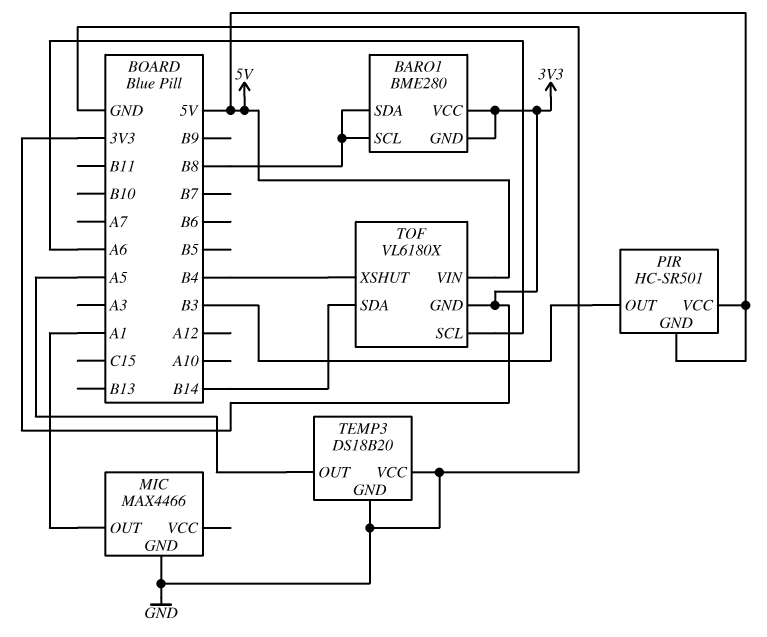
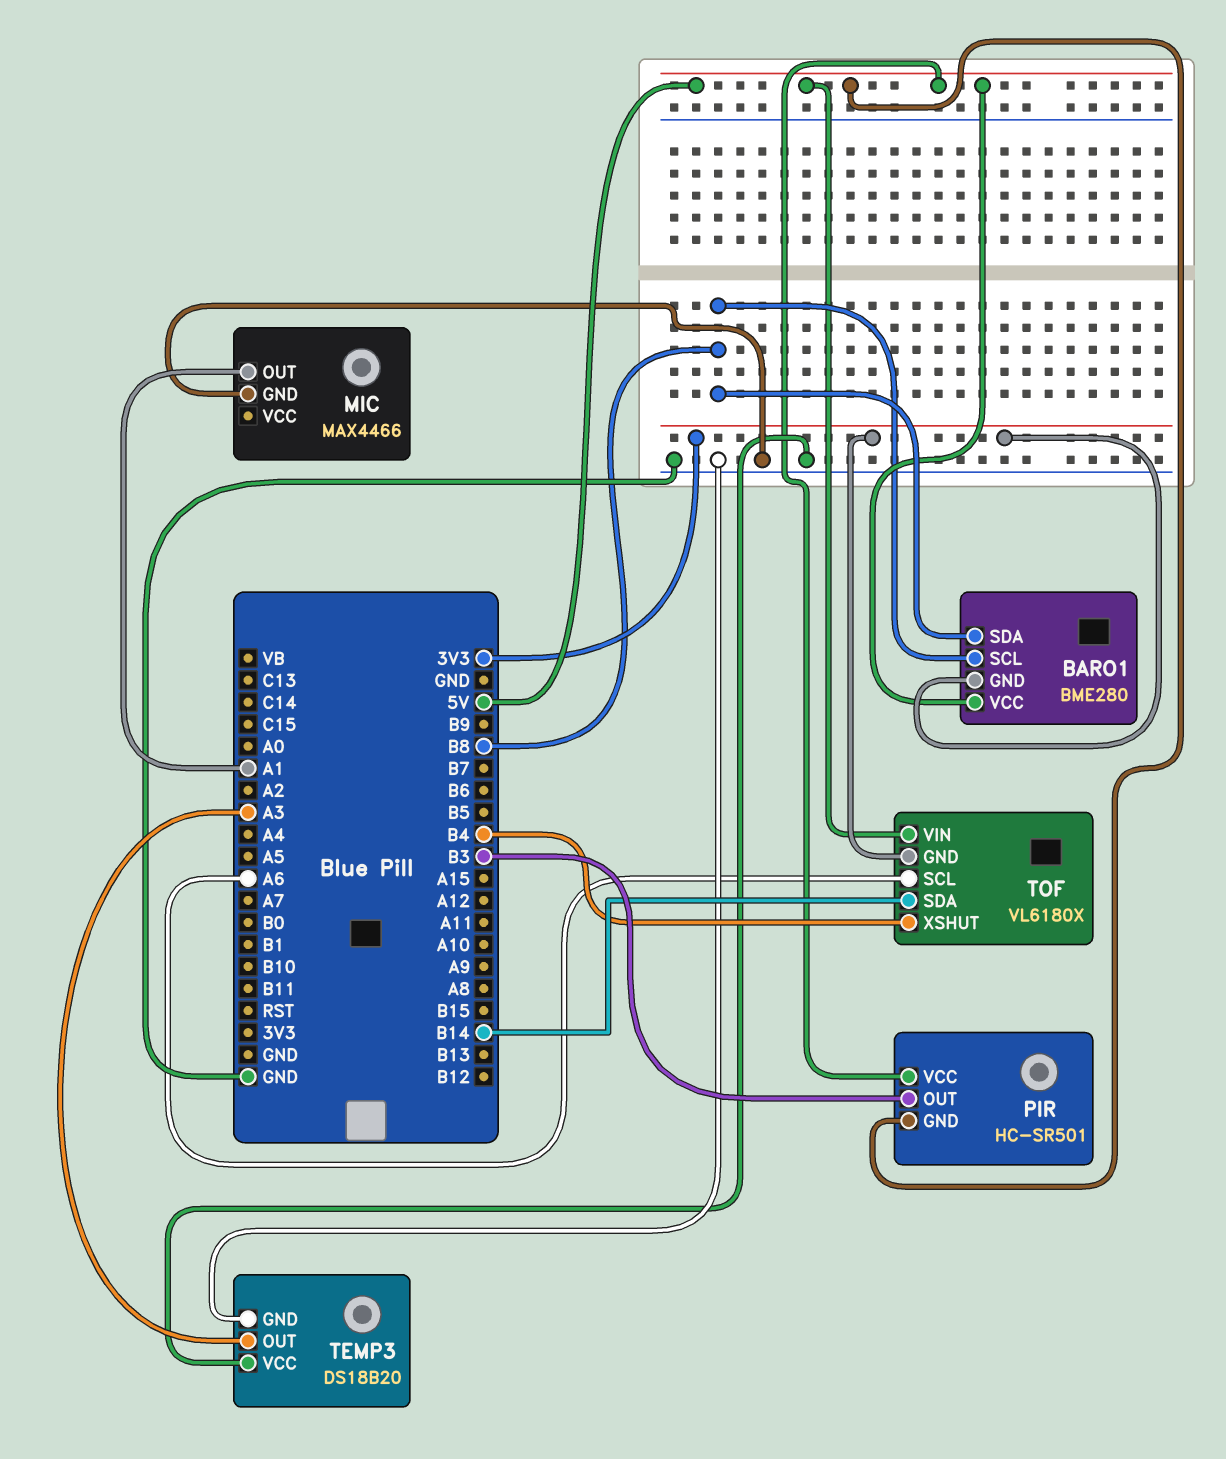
BARO1 pin VCC: 3V3 -> 5V
TEMP3 pin OUT: A5 -> A3

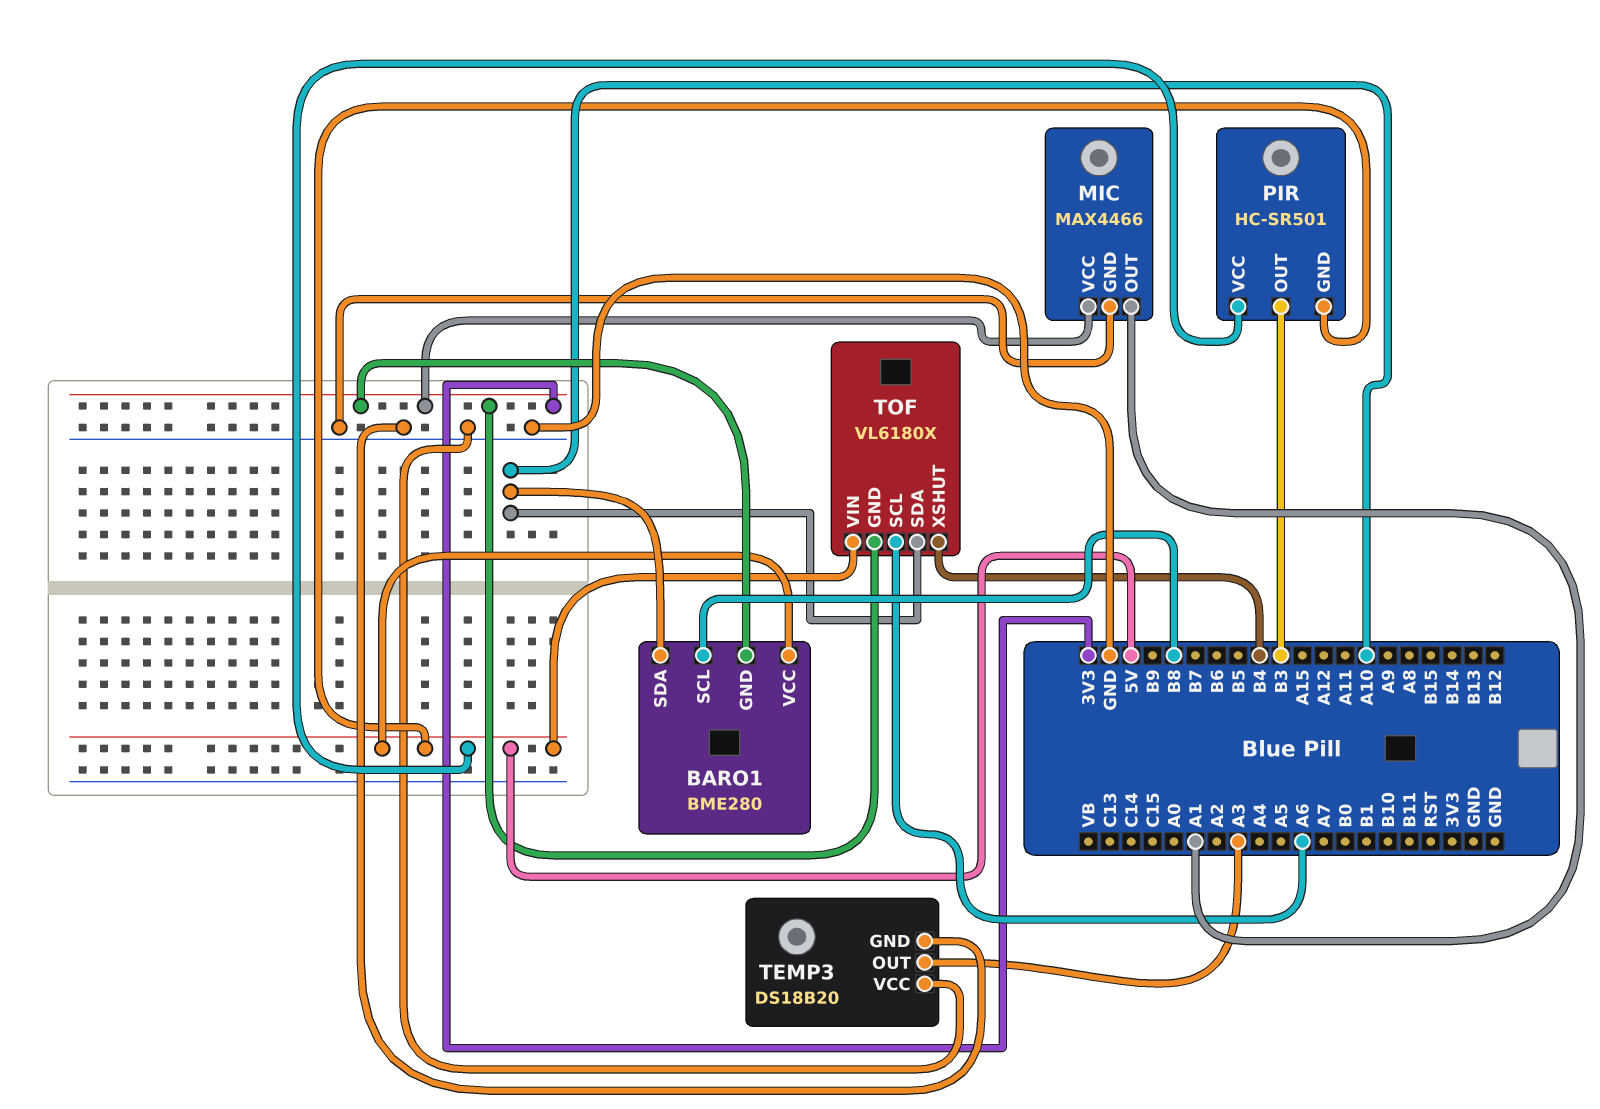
BARO1 pin SDA: B8 -> A10
MIC pin VCC: none -> 3V3
TOF pin SDA: B14 -> A10

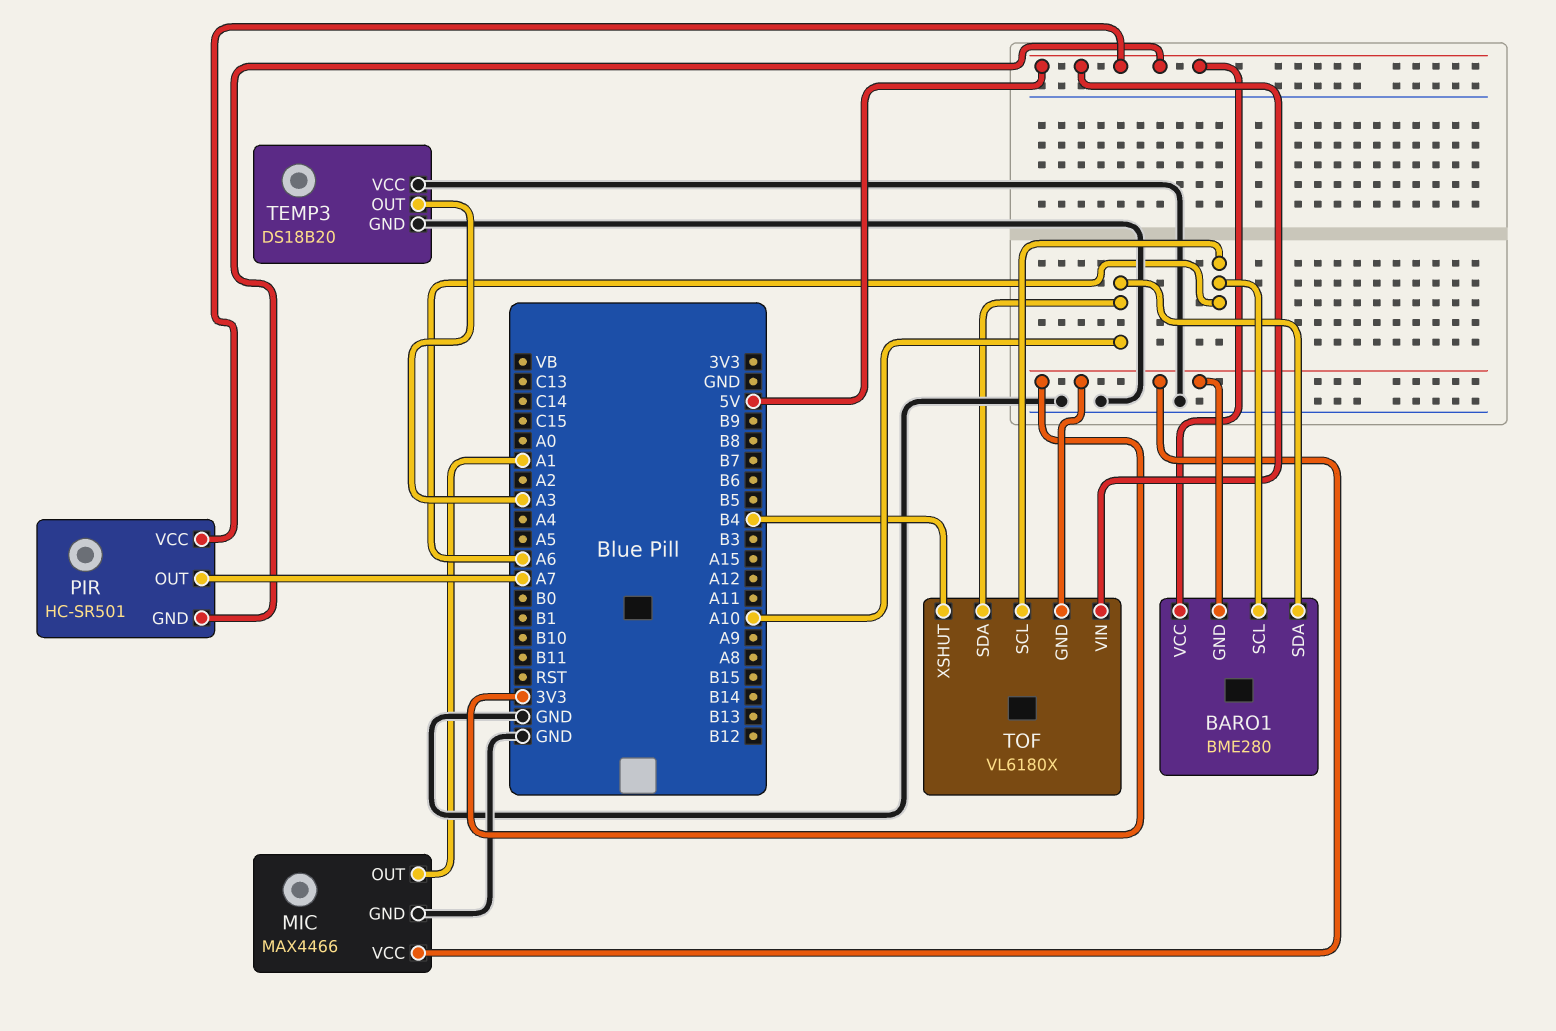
BARO1 pin SCL: B8 -> A6
PIR pin OUT: B3 -> A7

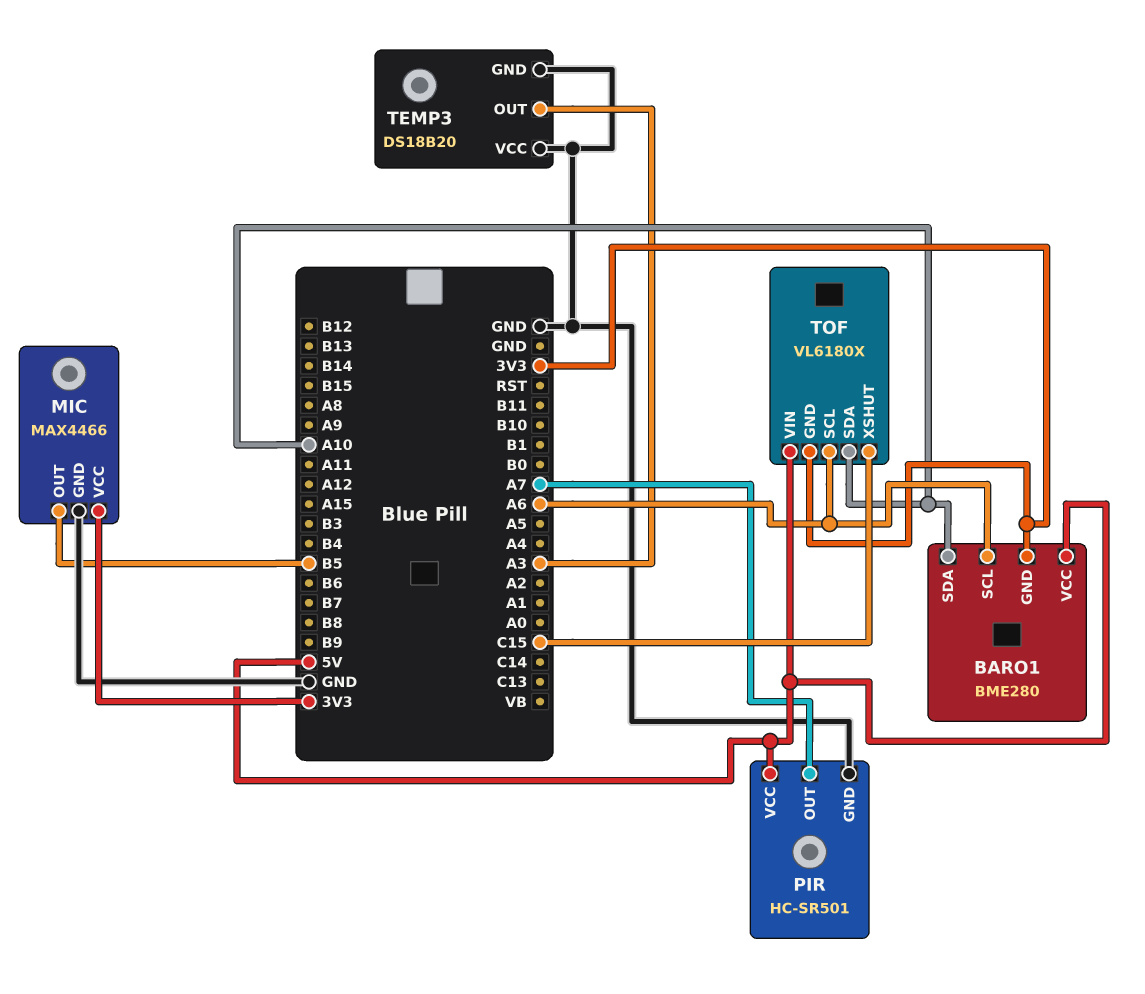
MIC pin OUT: A1 -> B5
PIR pin GND: 5V -> GND
TOF pin XSHUT: B4 -> C15

